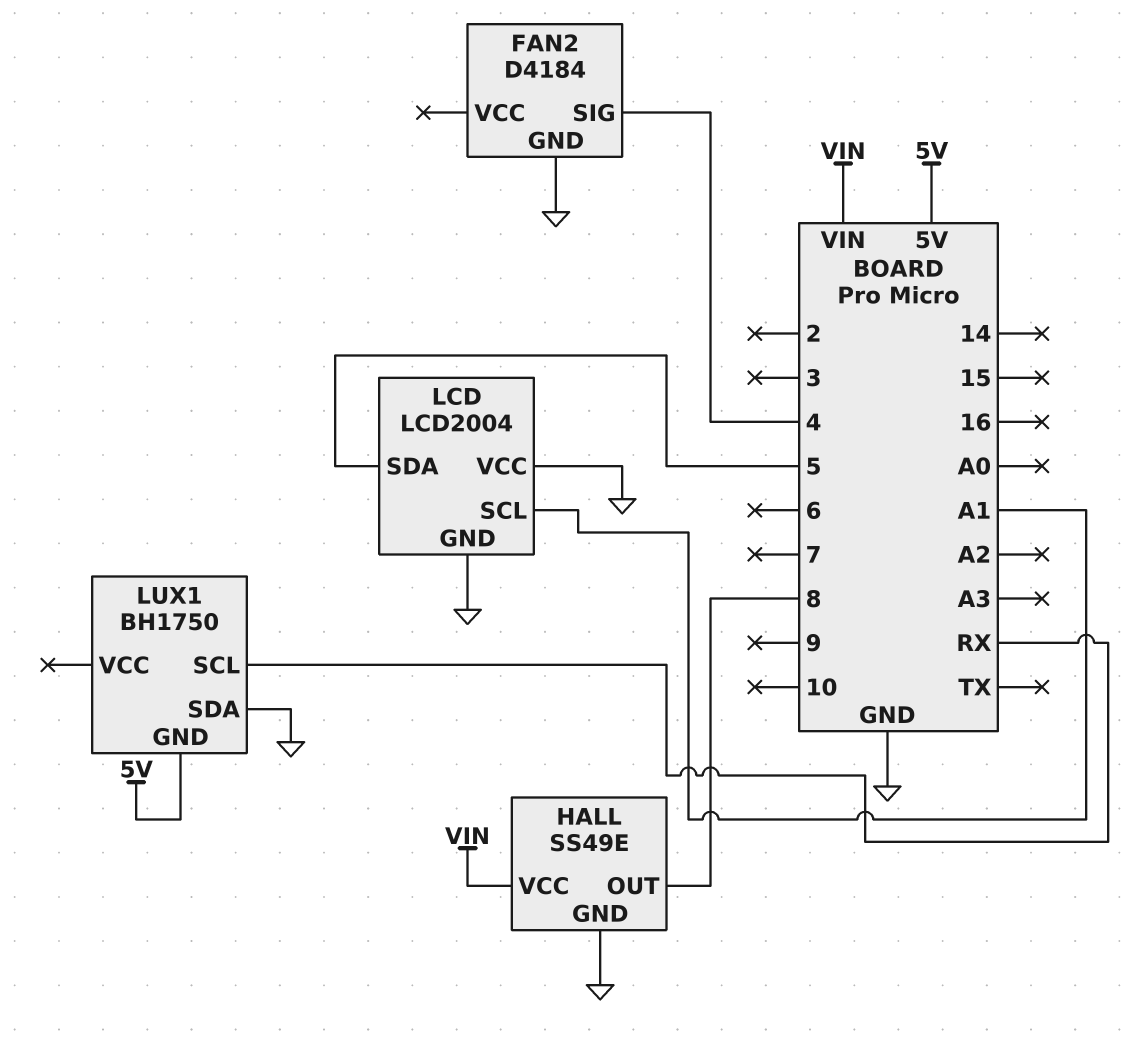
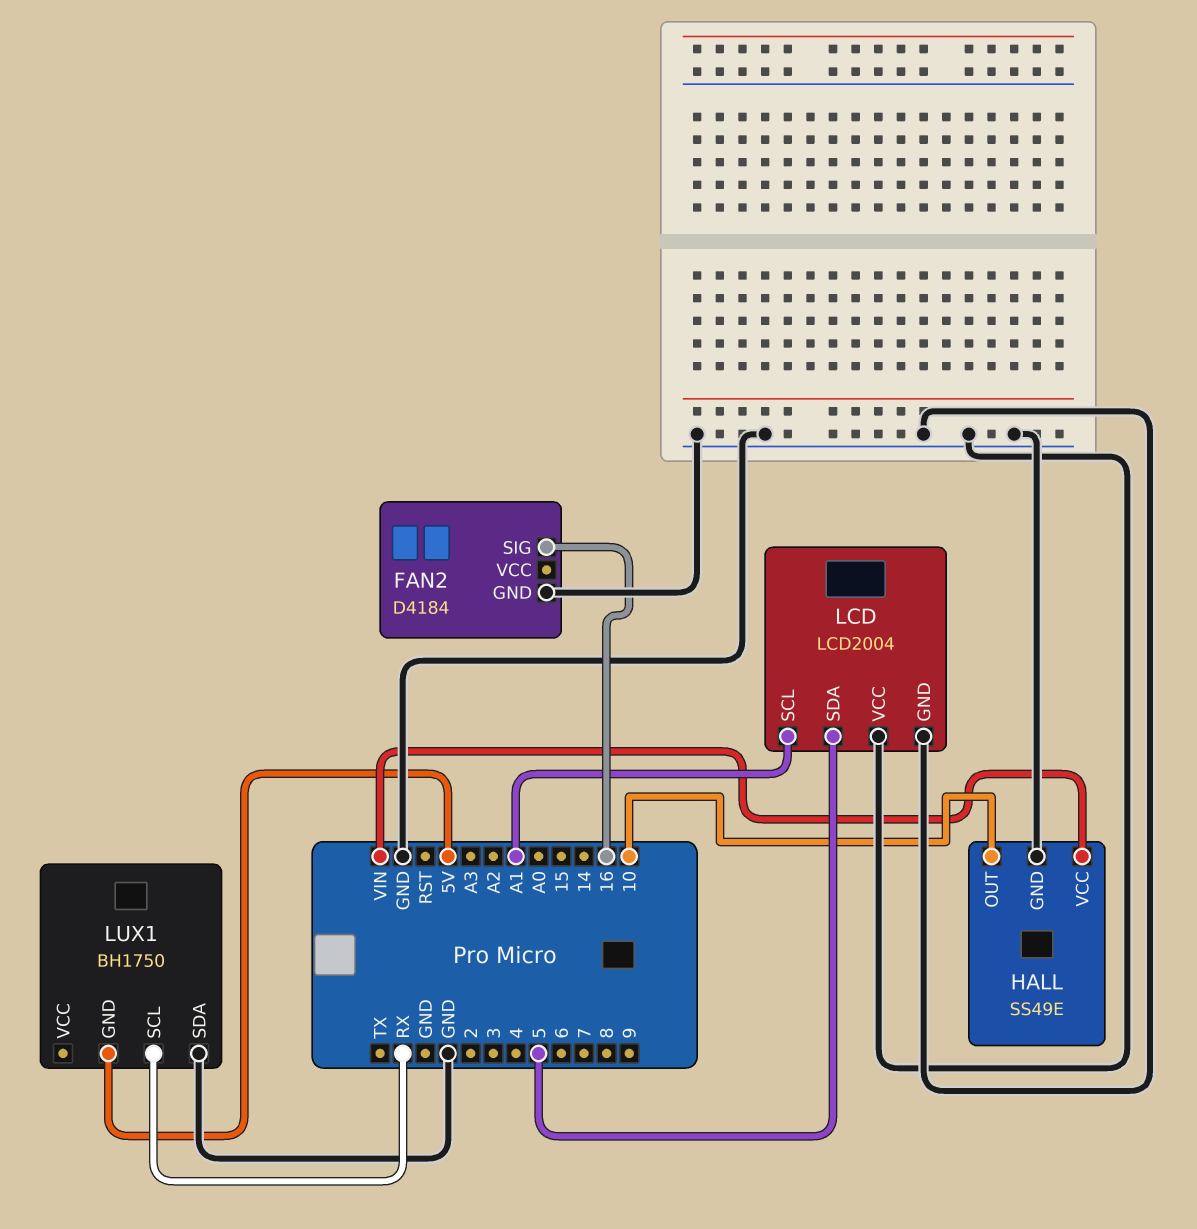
FAN2 pin SIG: 4 -> 16
HALL pin OUT: 8 -> 10

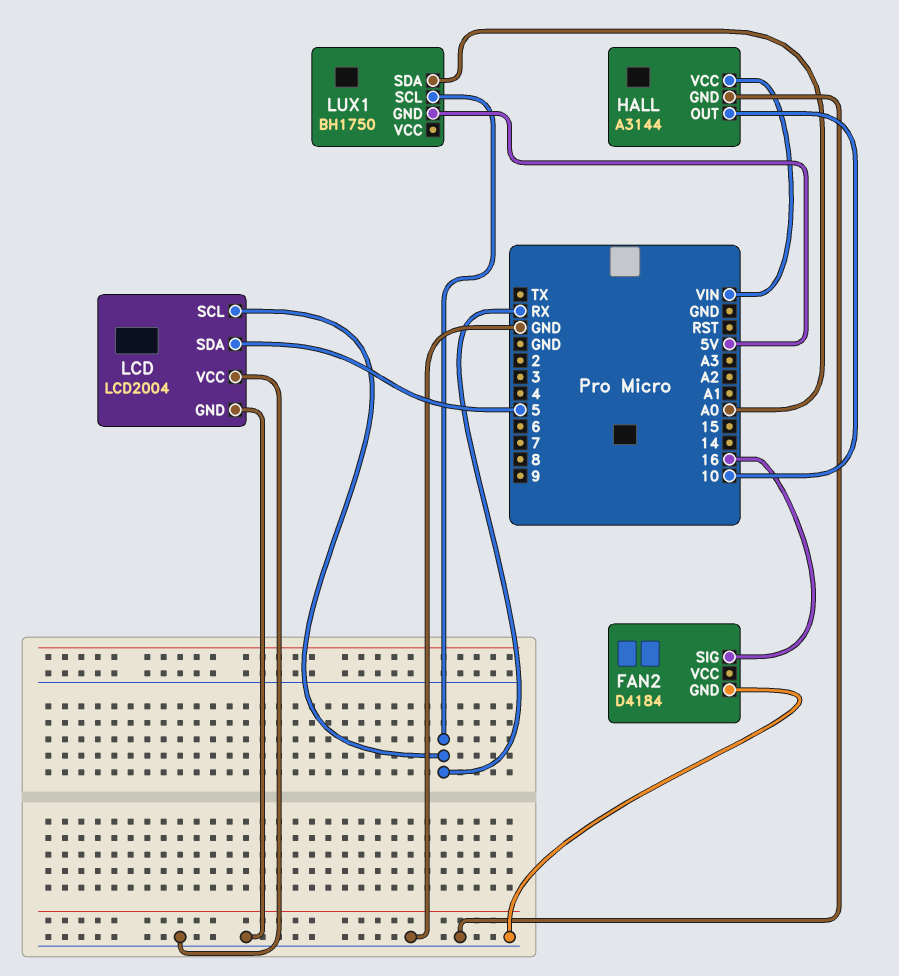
HALL: SS49E -> A3144
LCD pin SCL: A1 -> RX
LUX1 pin SDA: GND -> A0

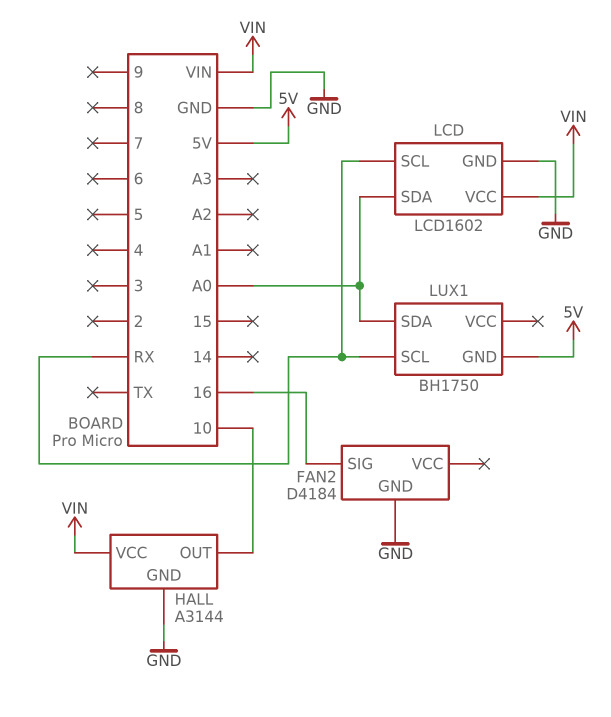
LCD: LCD2004 -> LCD1602
LCD pin SDA: 5 -> A0
LCD pin VCC: GND -> VIN

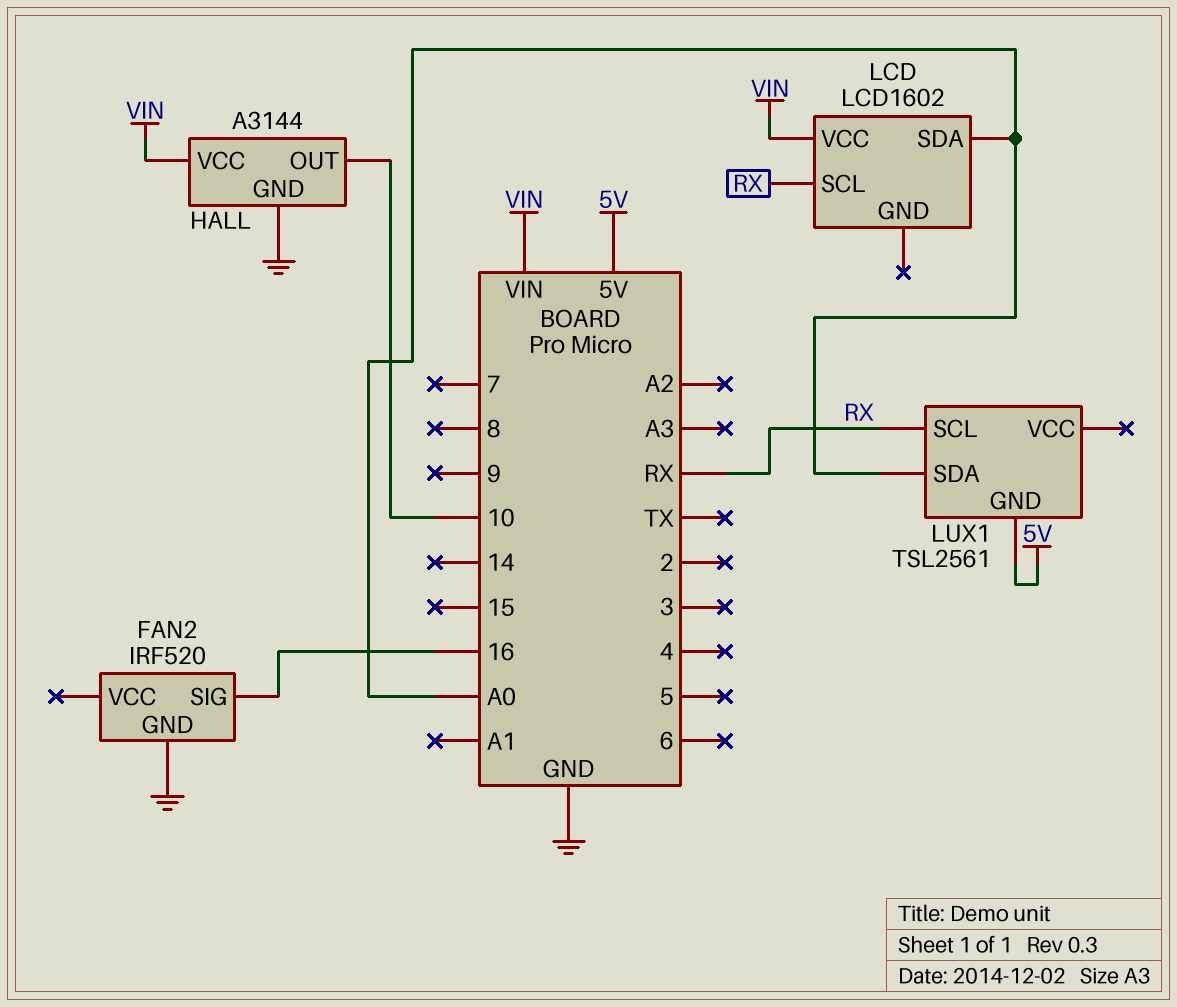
FAN2: D4184 -> IRF520
LCD pin GND: GND -> none
LUX1: BH1750 -> TSL2561

